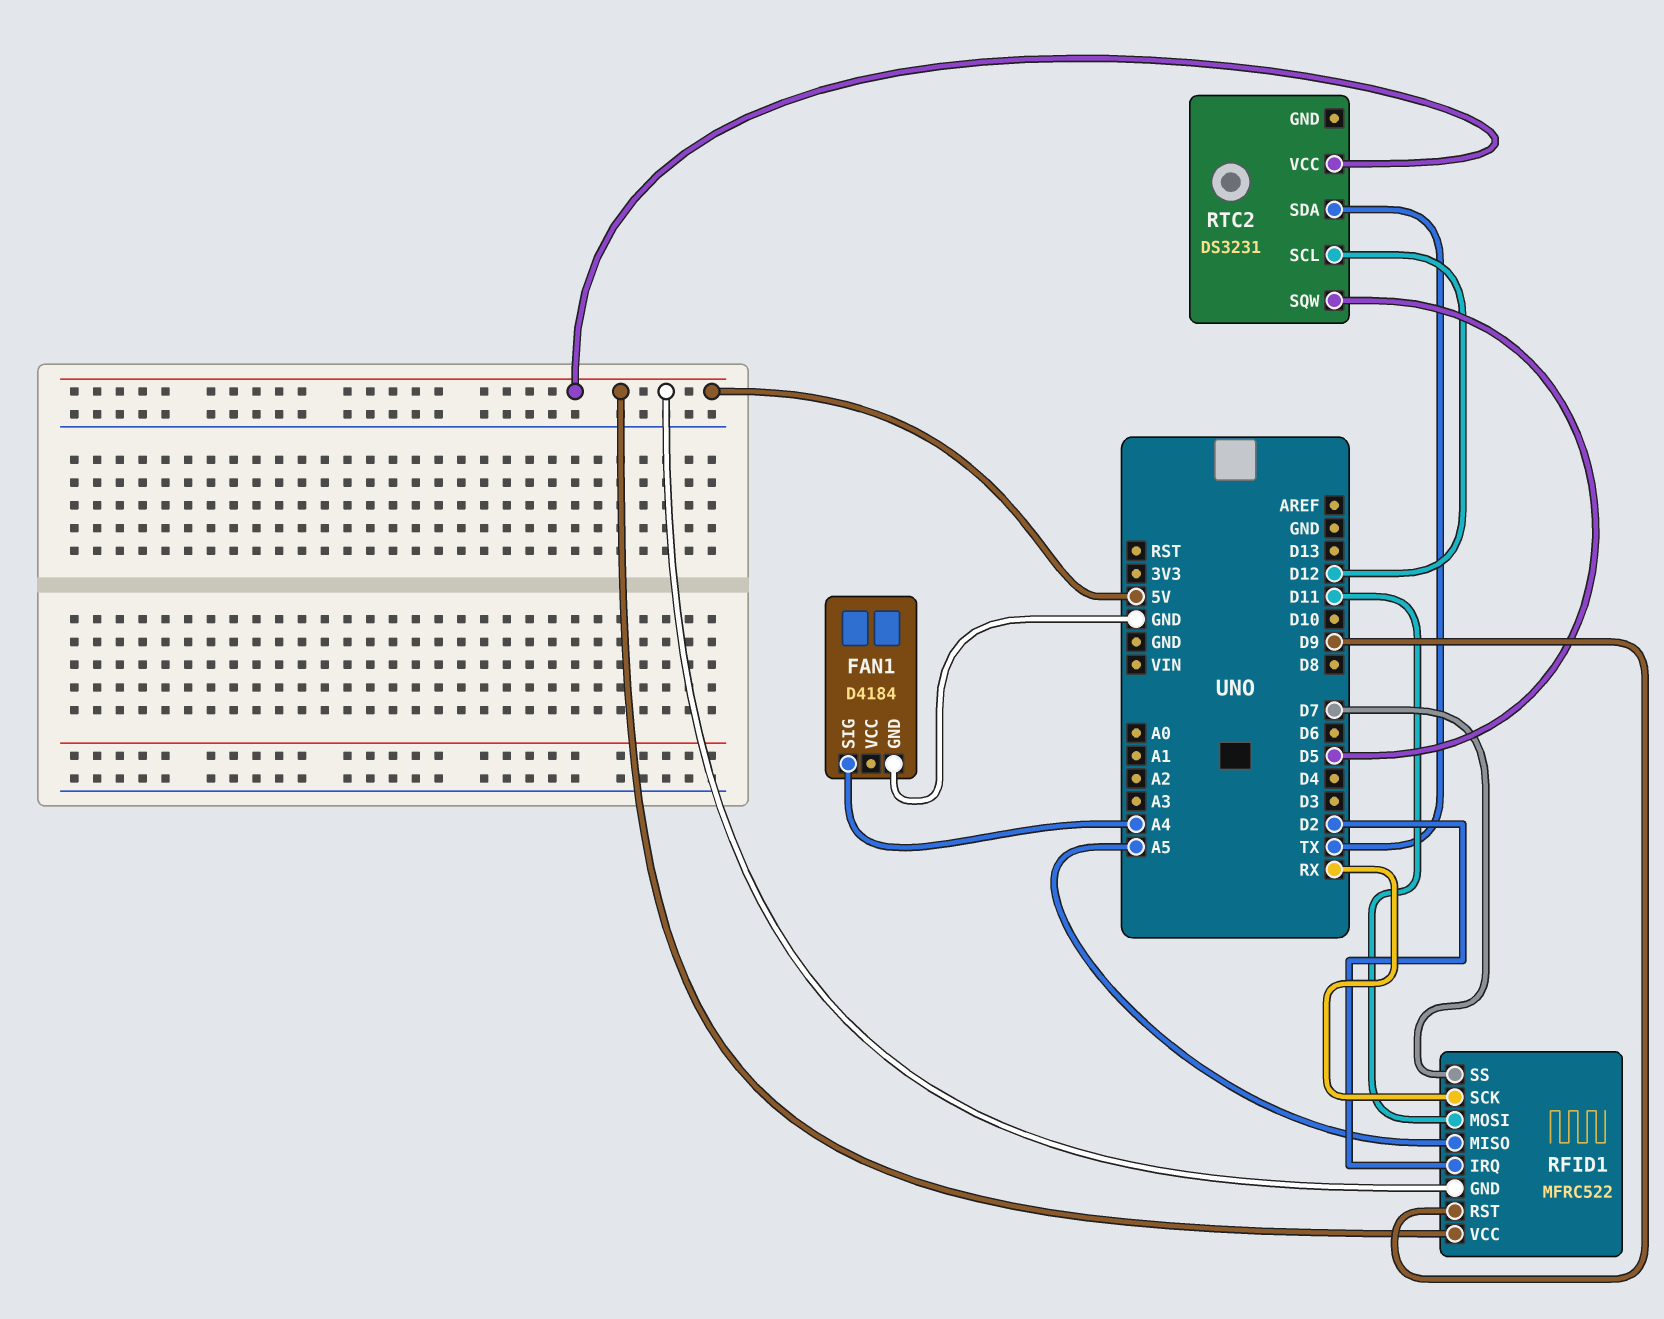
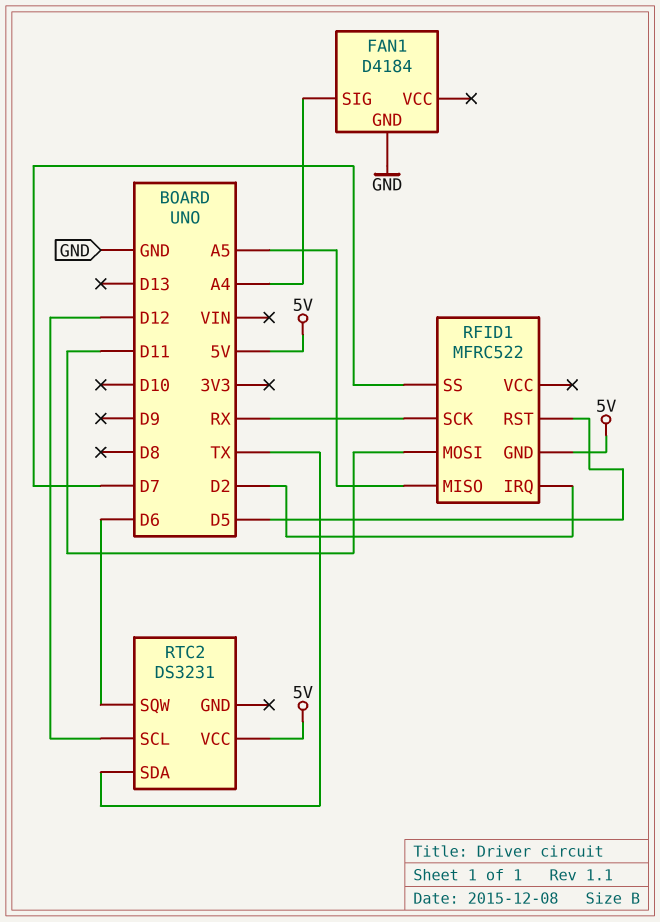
RFID1 pin RST: D9 -> D5
RFID1 pin VCC: 5V -> none
RTC2 pin SQW: D5 -> D6

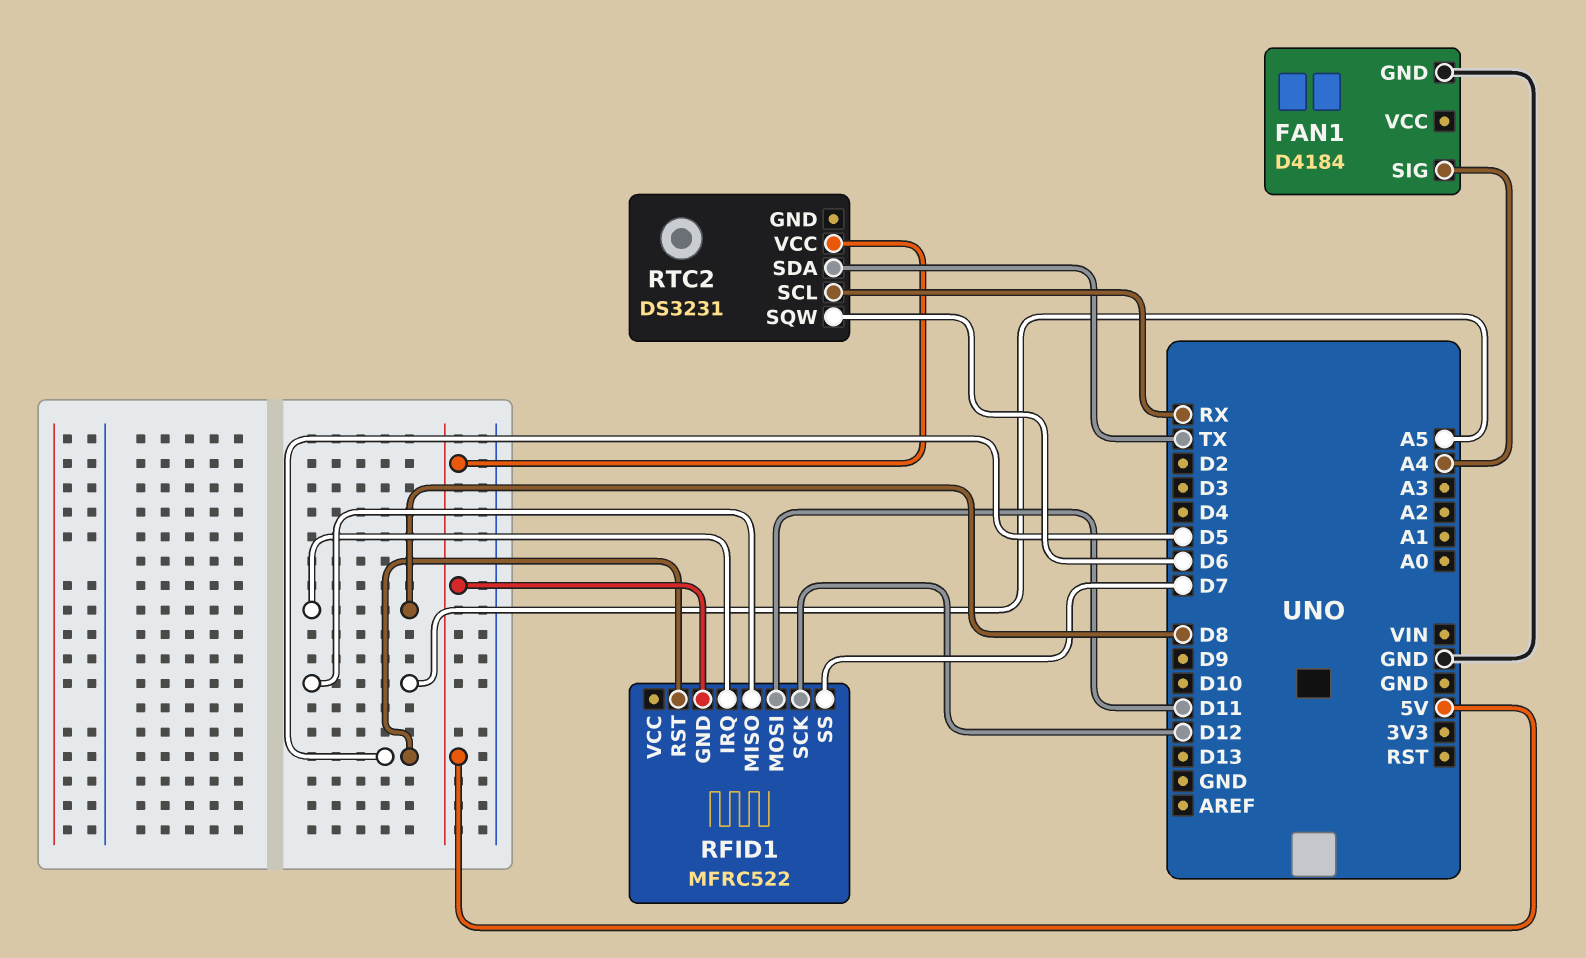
RFID1 pin IRQ: D2 -> D8
RFID1 pin SCK: RX -> D12
RTC2 pin SCL: D12 -> RX

